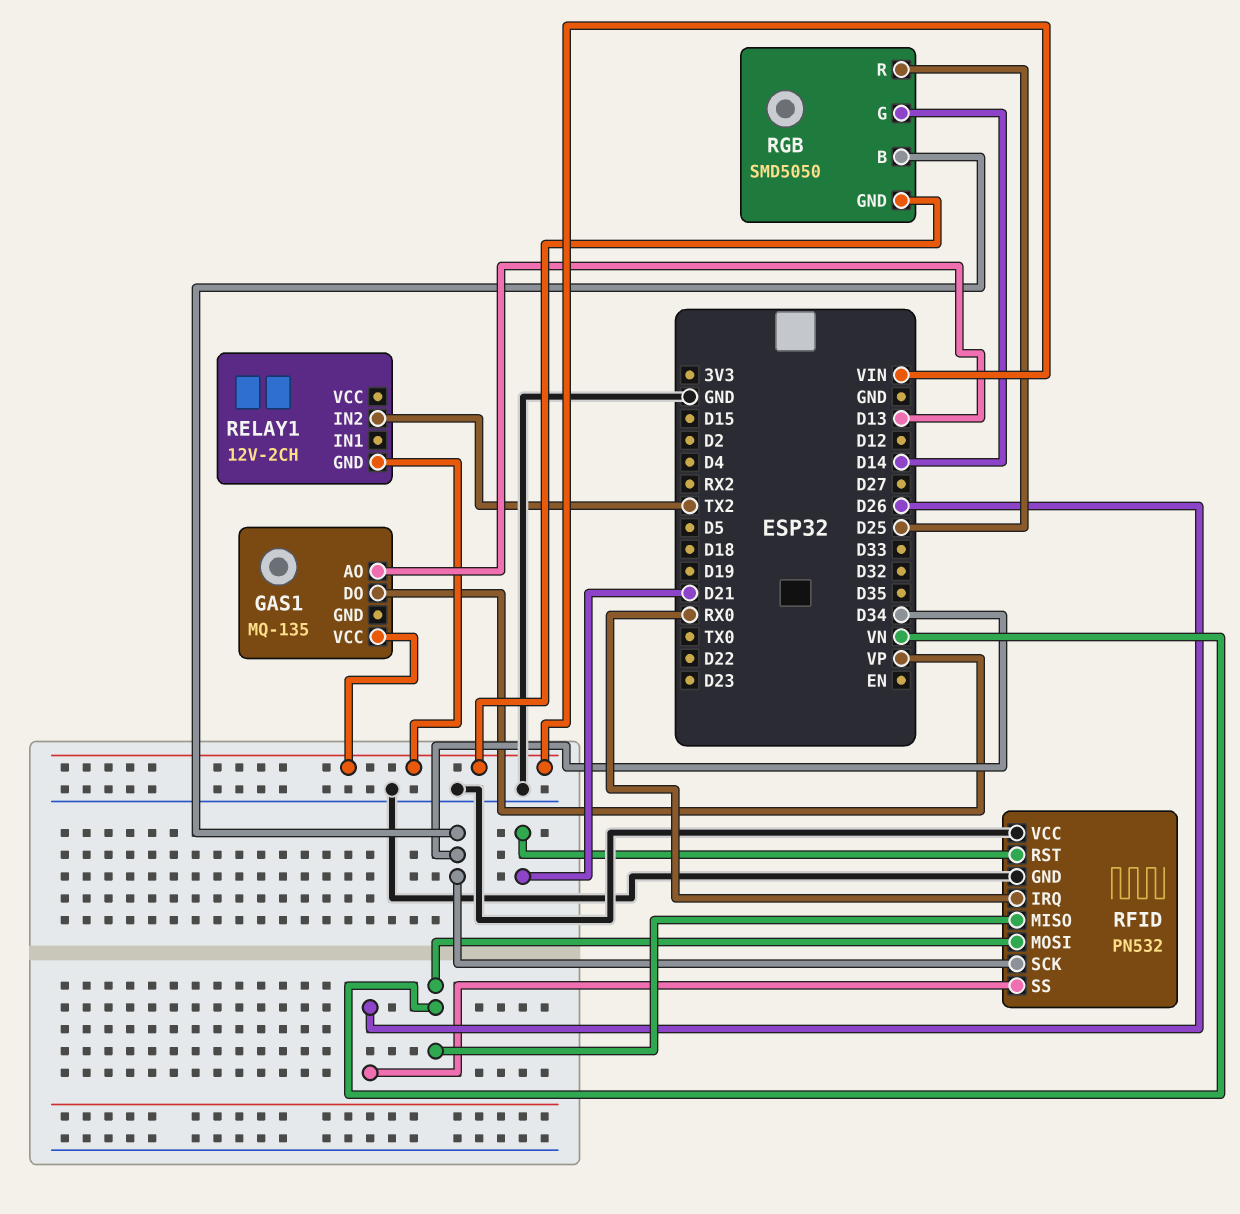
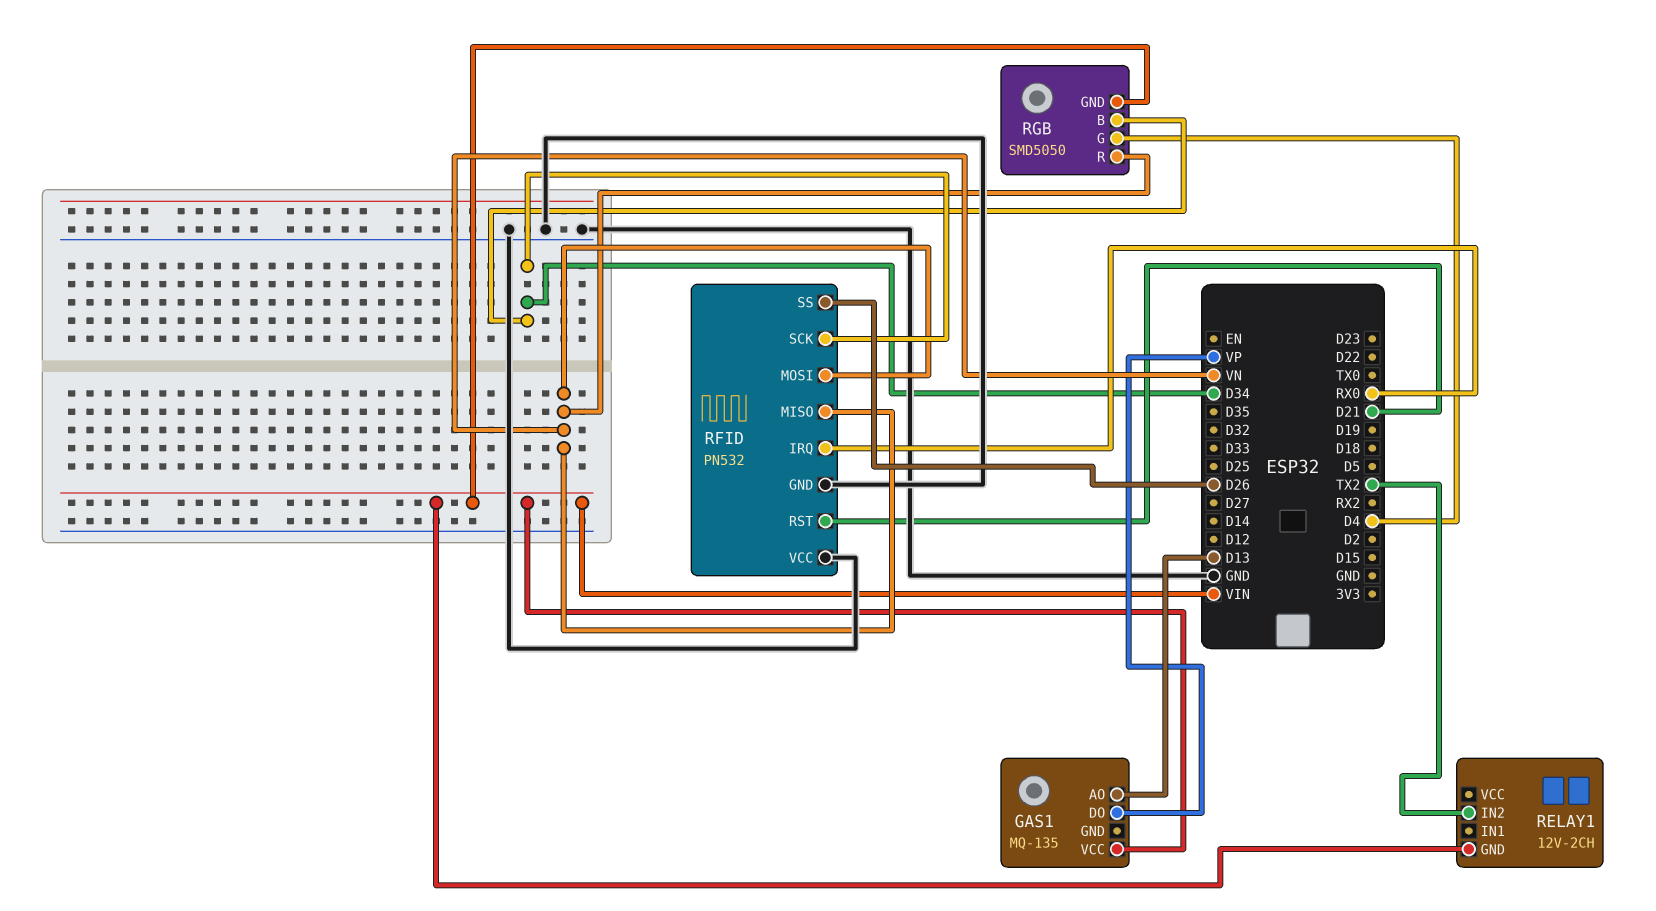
RGB pin G: D14 -> D4
RGB pin R: D25 -> VN

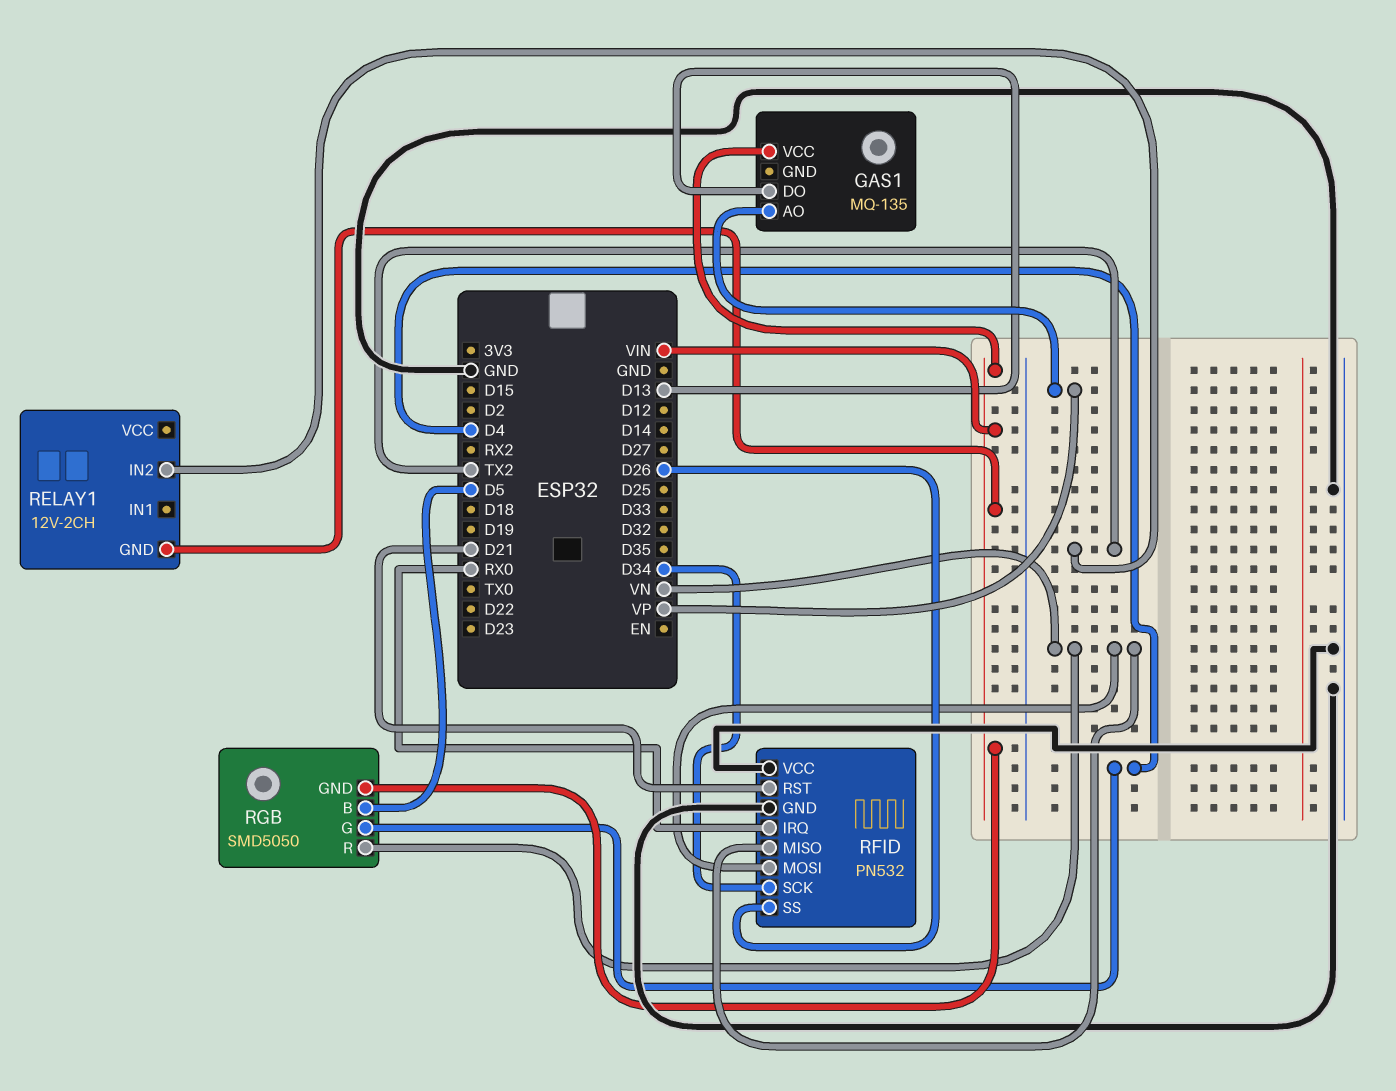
GAS1 pin AO: D13 -> VP
GAS1 pin DO: VP -> D13
RGB pin B: D34 -> D5

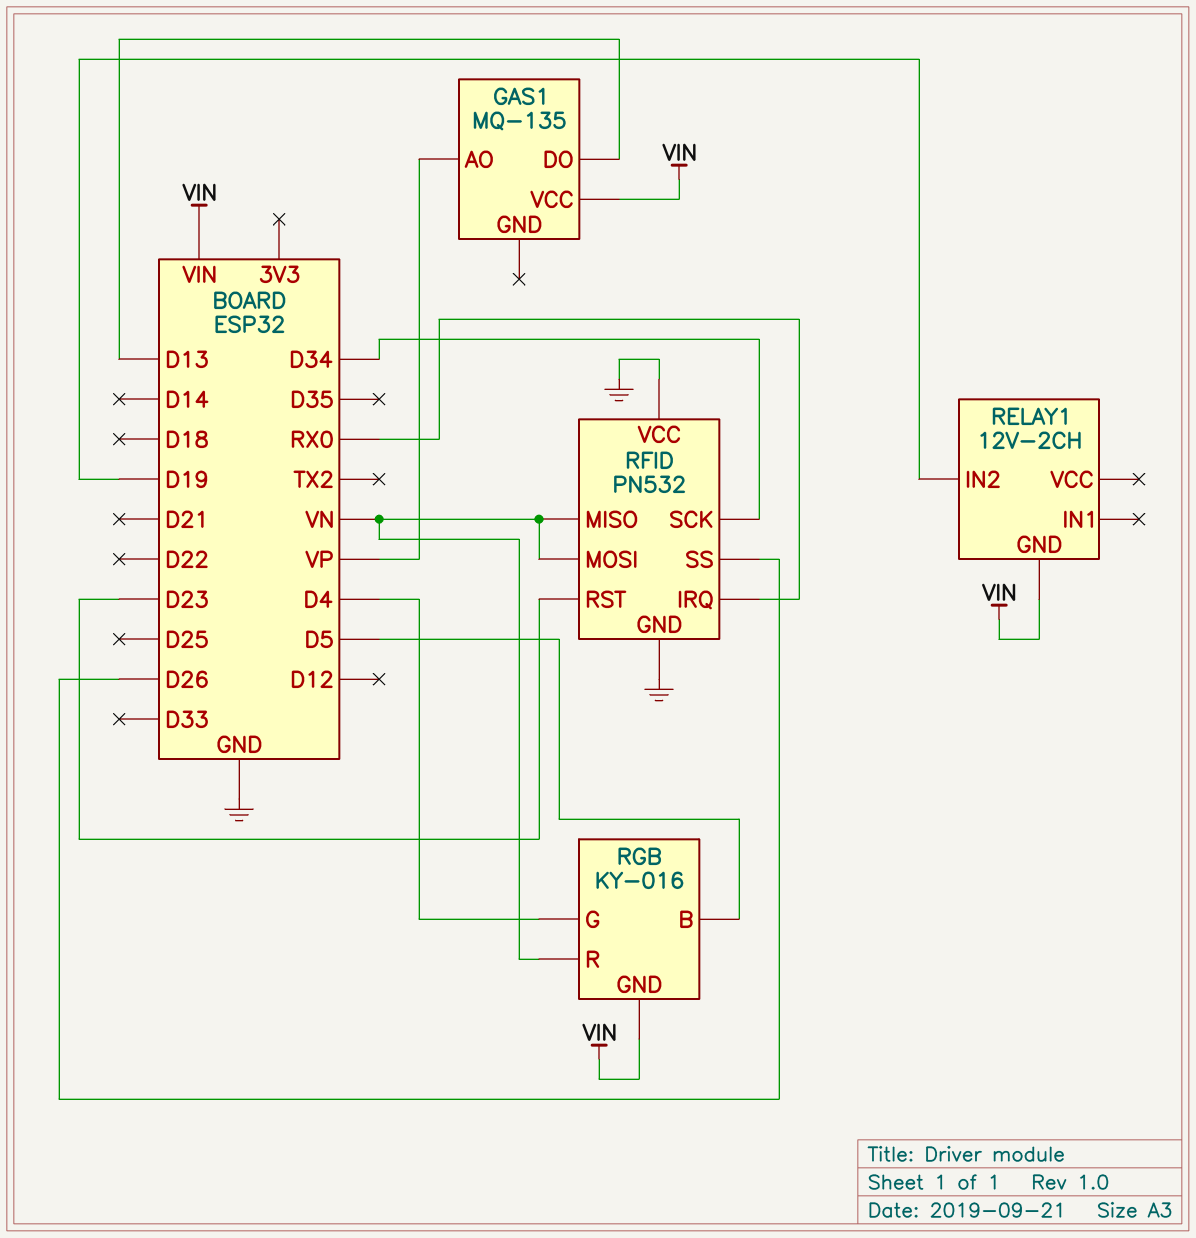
RELAY1 pin IN2: TX2 -> D19
RFID pin RST: D21 -> D23
RGB: SMD5050 -> KY-016

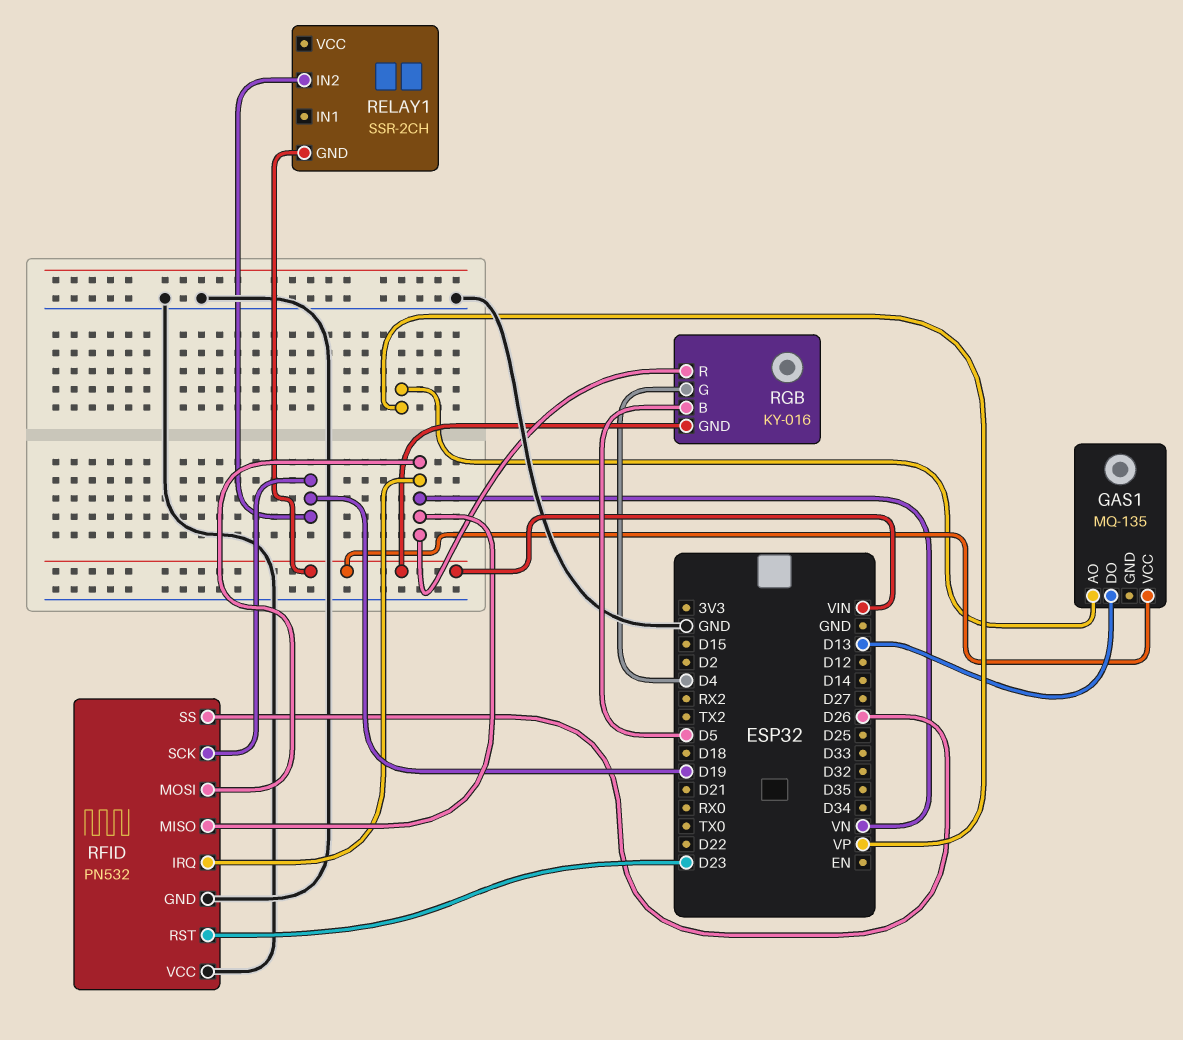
RELAY1: 12V-2CH -> SSR-2CH
RFID pin IRQ: RX0 -> VN
RFID pin SCK: D34 -> D19

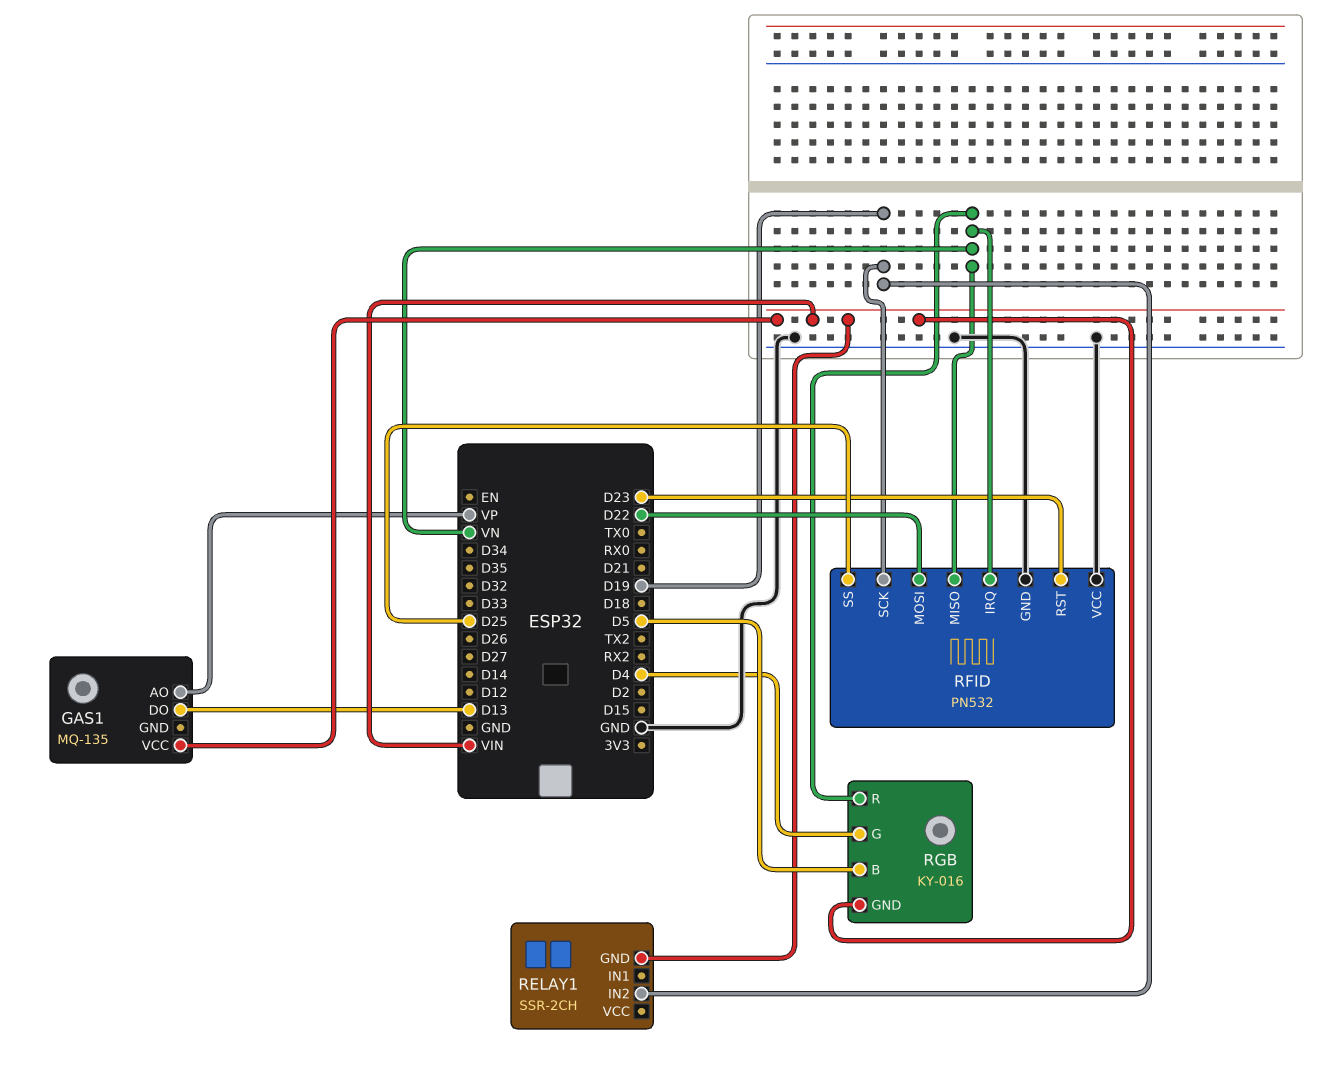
RFID pin MOSI: VN -> D22
RFID pin SS: D26 -> D25

